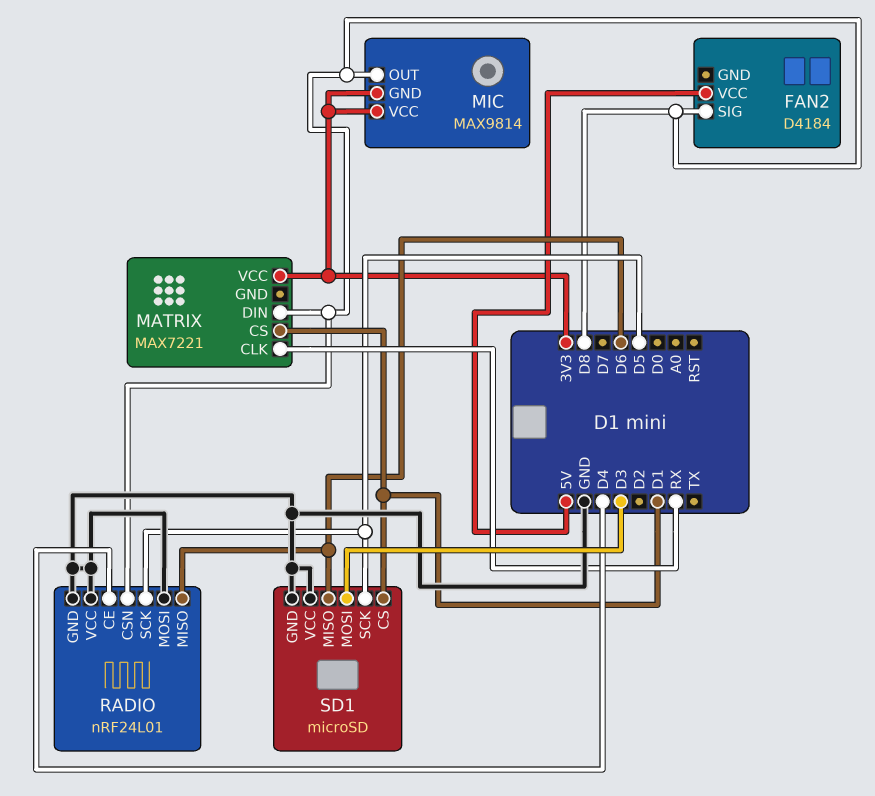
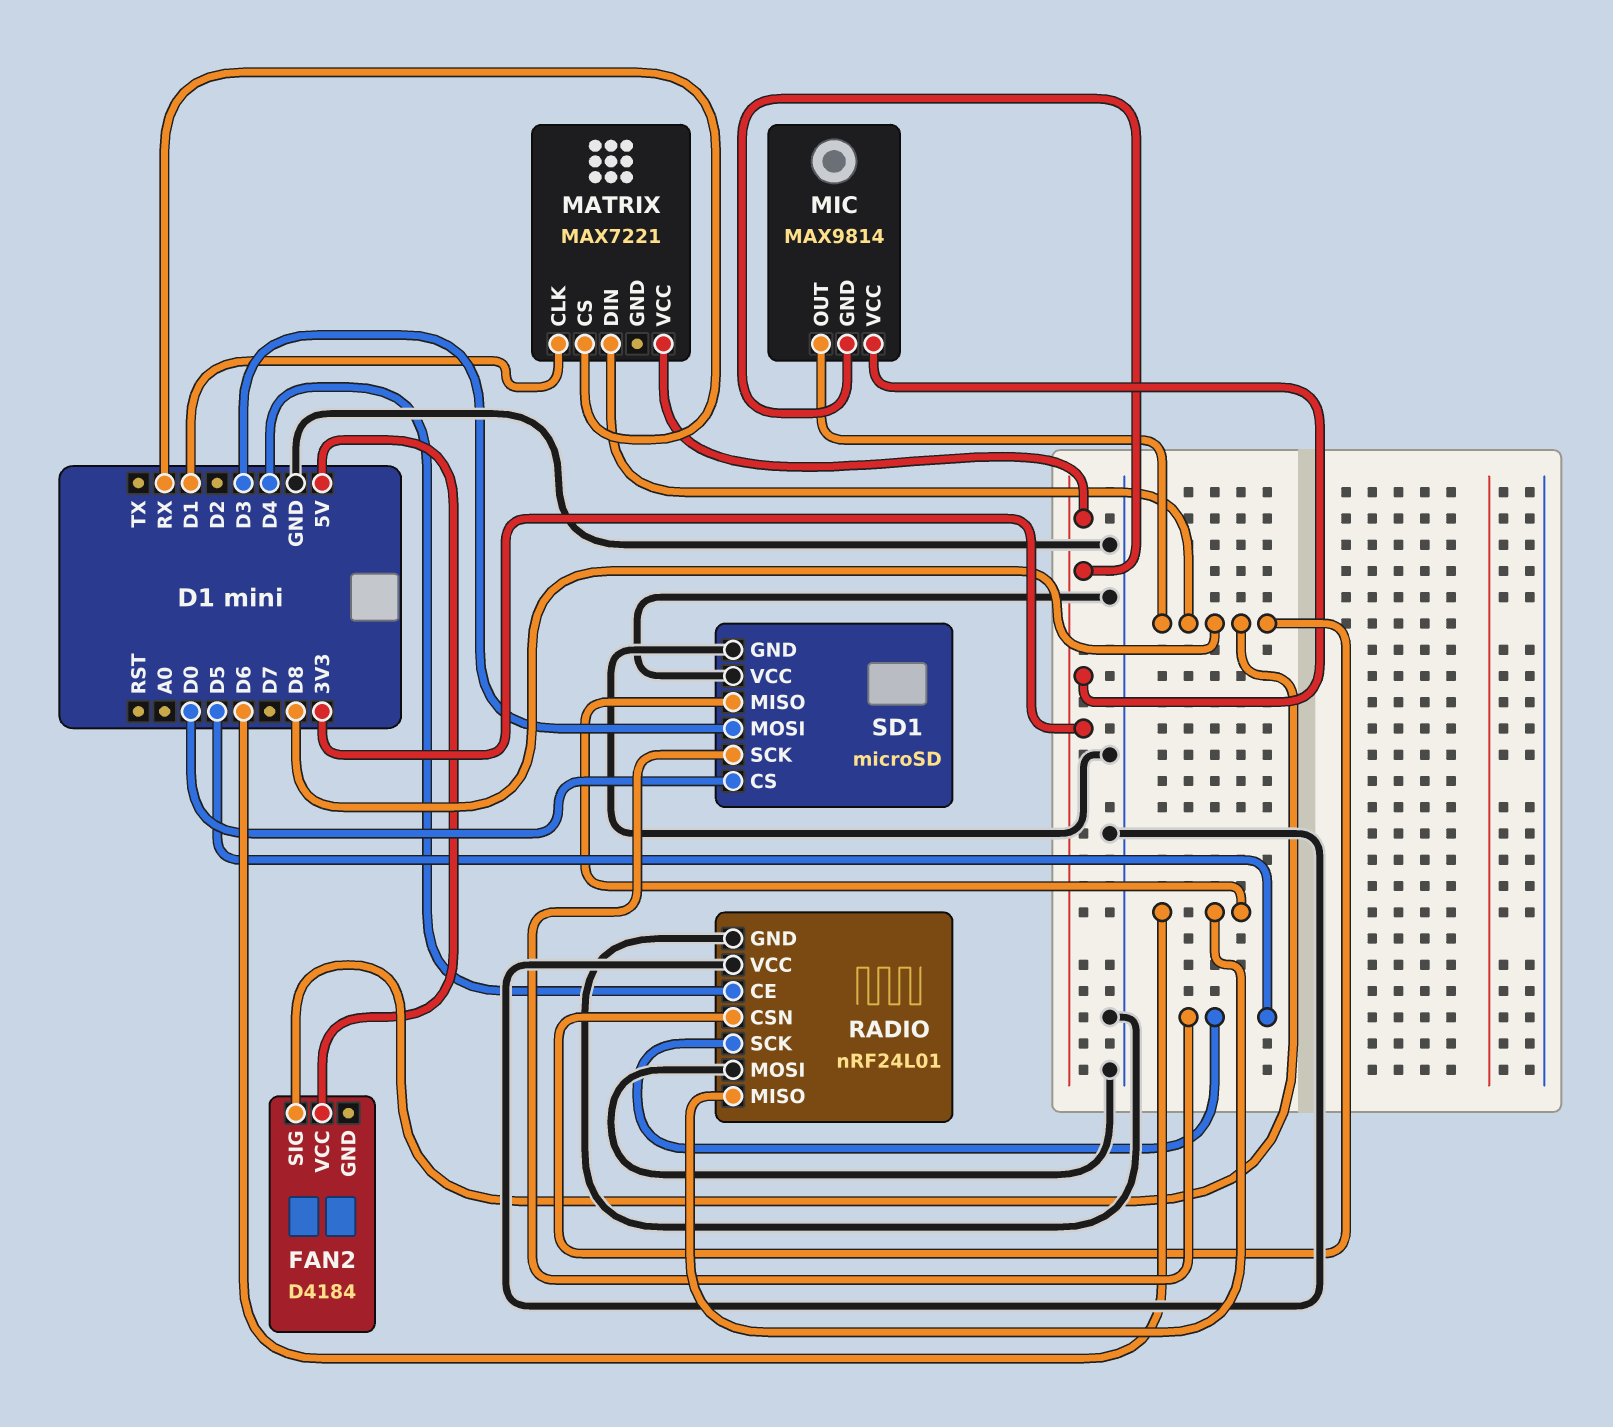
MATRIX pin CLK: RX -> D1
MATRIX pin CS: D1 -> RX
SD1 pin CS: D1 -> D0

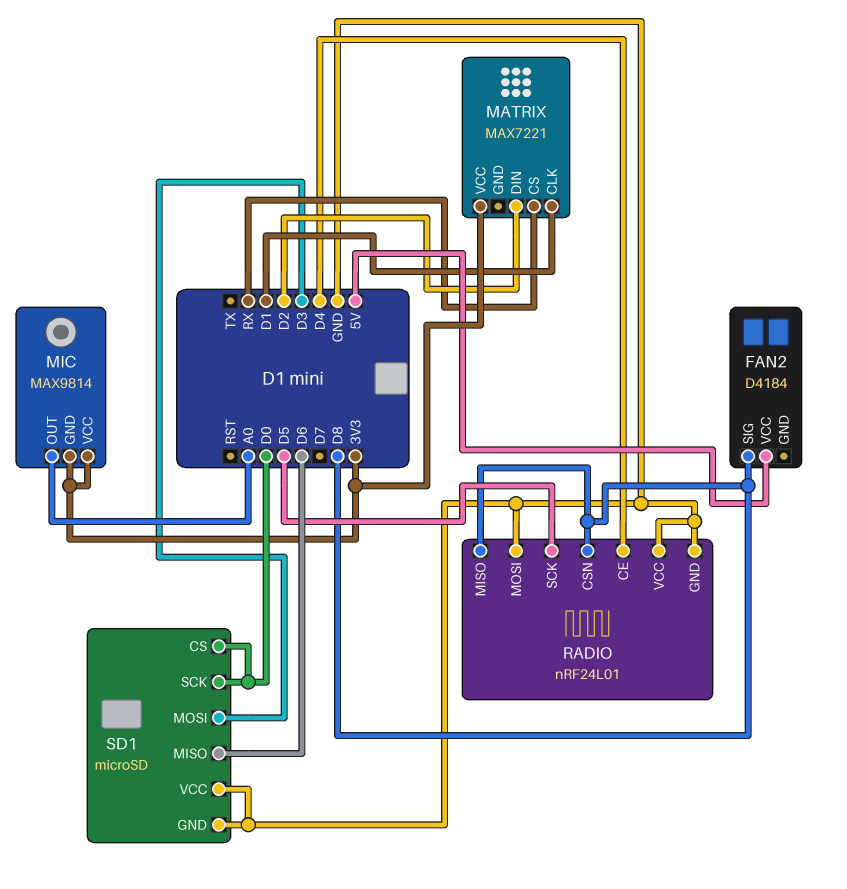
MATRIX pin DIN: D8 -> D2
MIC pin OUT: D8 -> A0
RADIO pin MISO: D6 -> D8
SD1 pin SCK: D5 -> D0

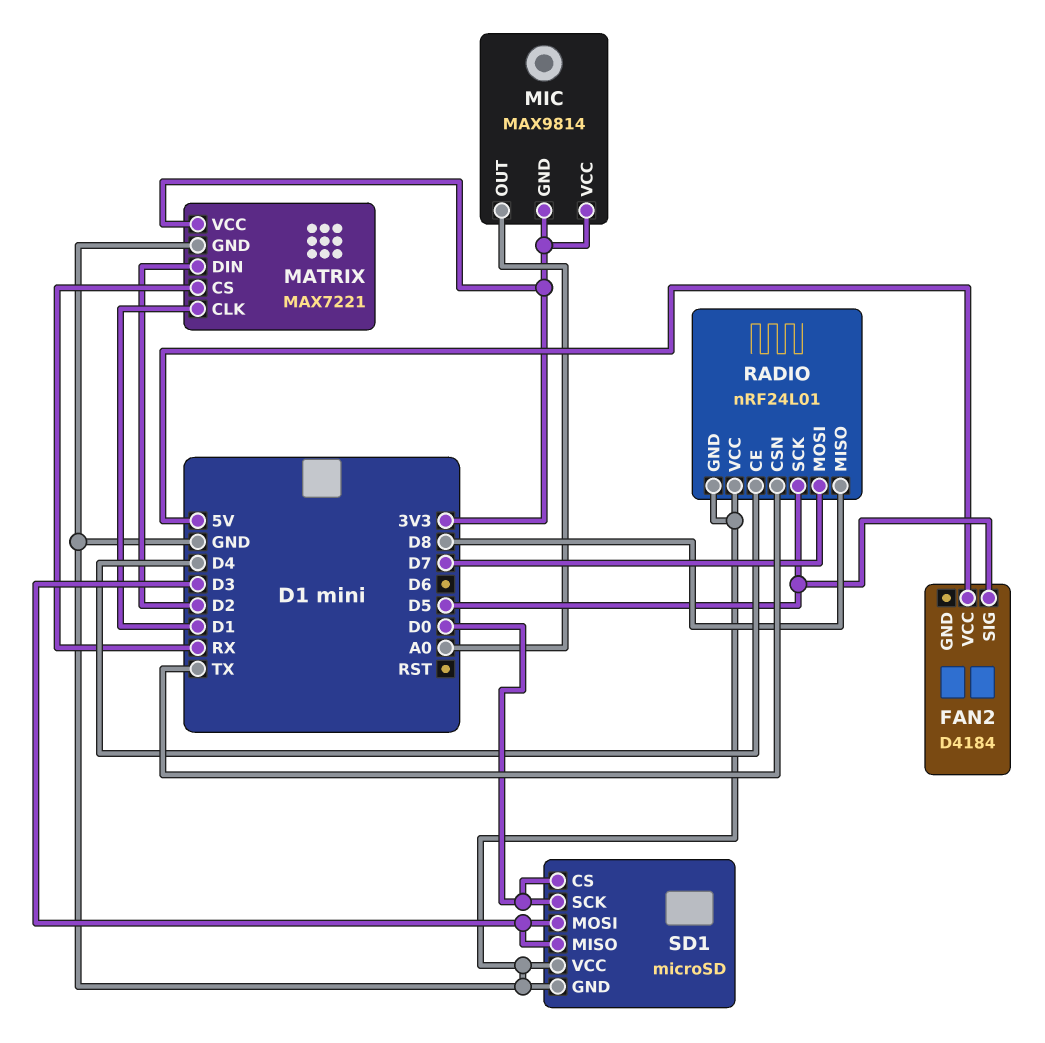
FAN2 pin SIG: D8 -> D5
MATRIX pin GND: none -> GND
RADIO pin CSN: D8 -> TX
RADIO pin MOSI: GND -> D7
SD1 pin MISO: D6 -> D3

